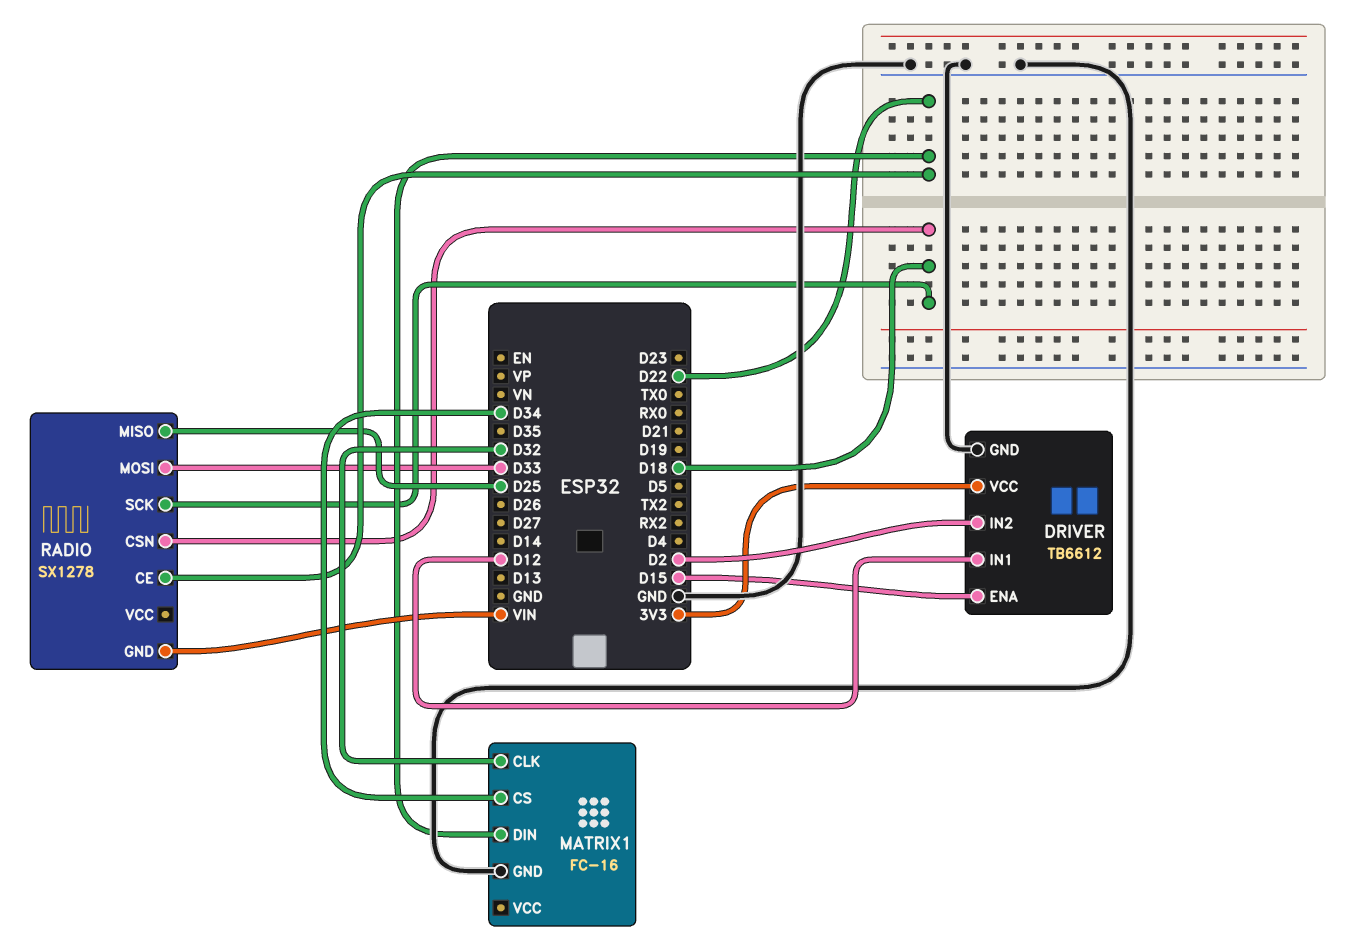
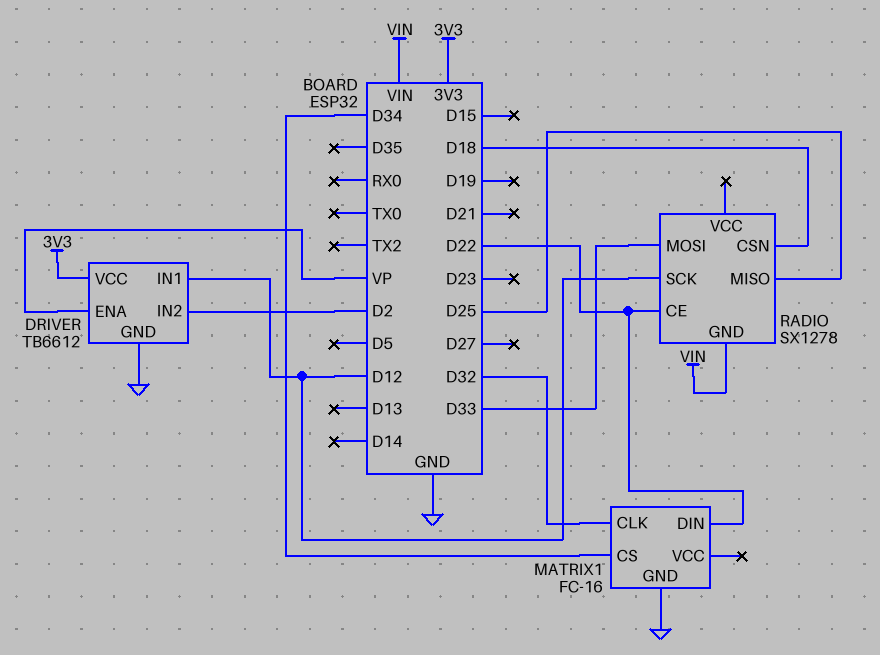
DRIVER pin ENA: D15 -> VP
RADIO pin SCK: D18 -> D12

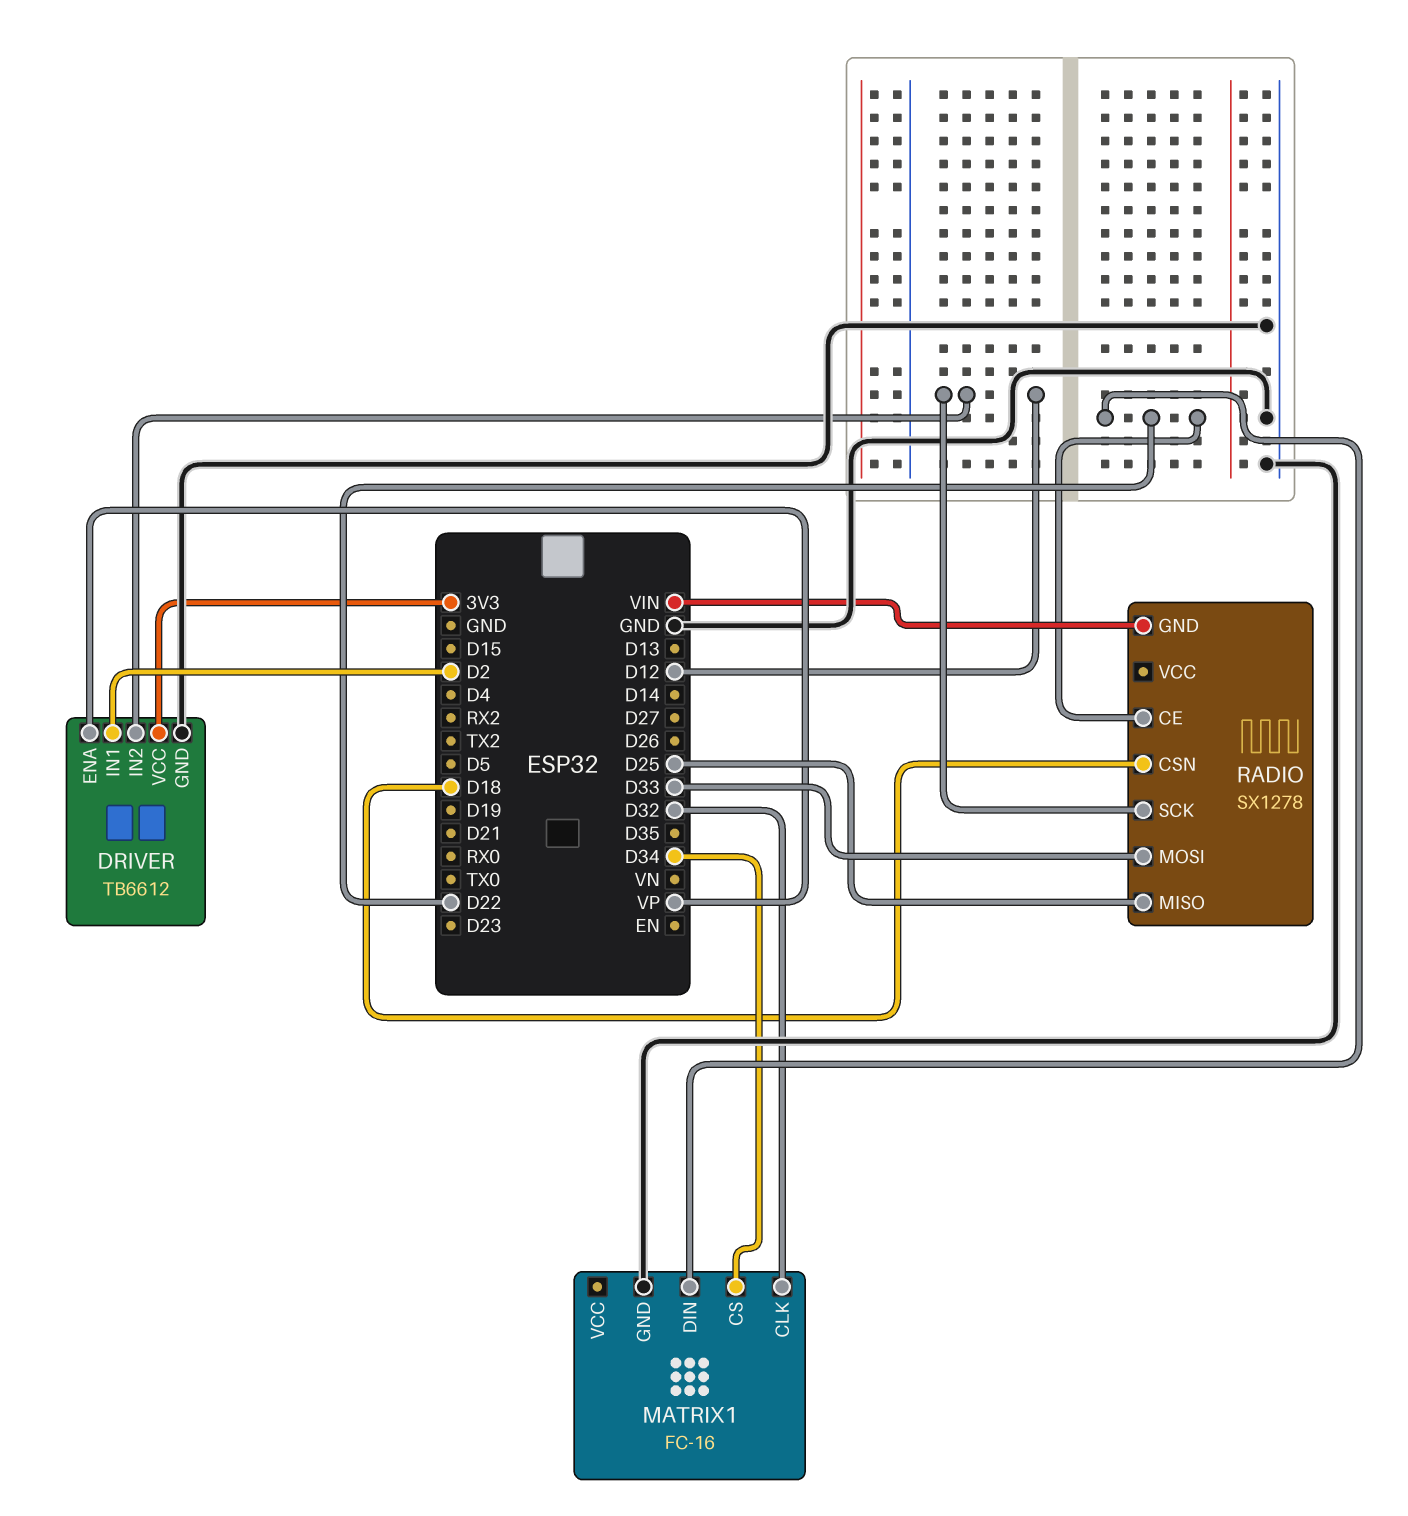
DRIVER pin IN1: D12 -> D2
DRIVER pin IN2: D2 -> D12

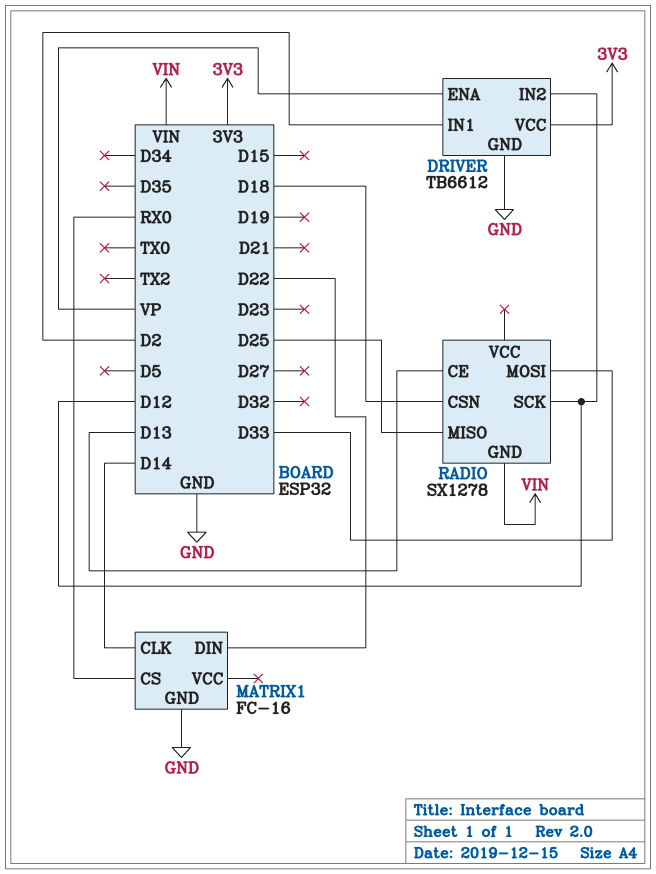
MATRIX1 pin CLK: D32 -> D14
MATRIX1 pin CS: D34 -> RX0
RADIO pin CE: D22 -> D13

